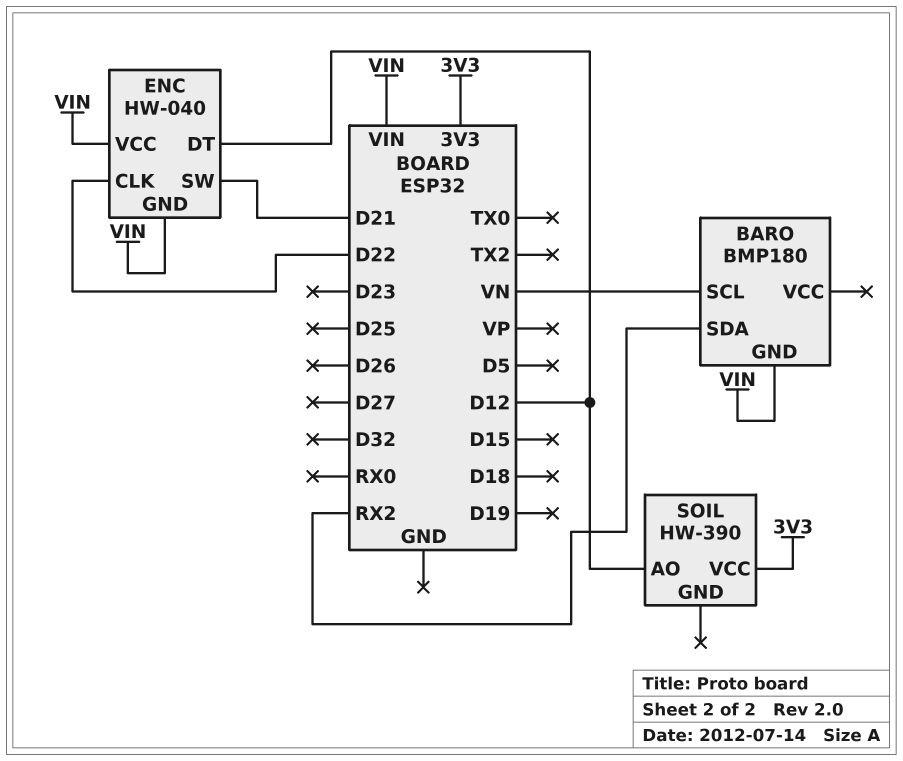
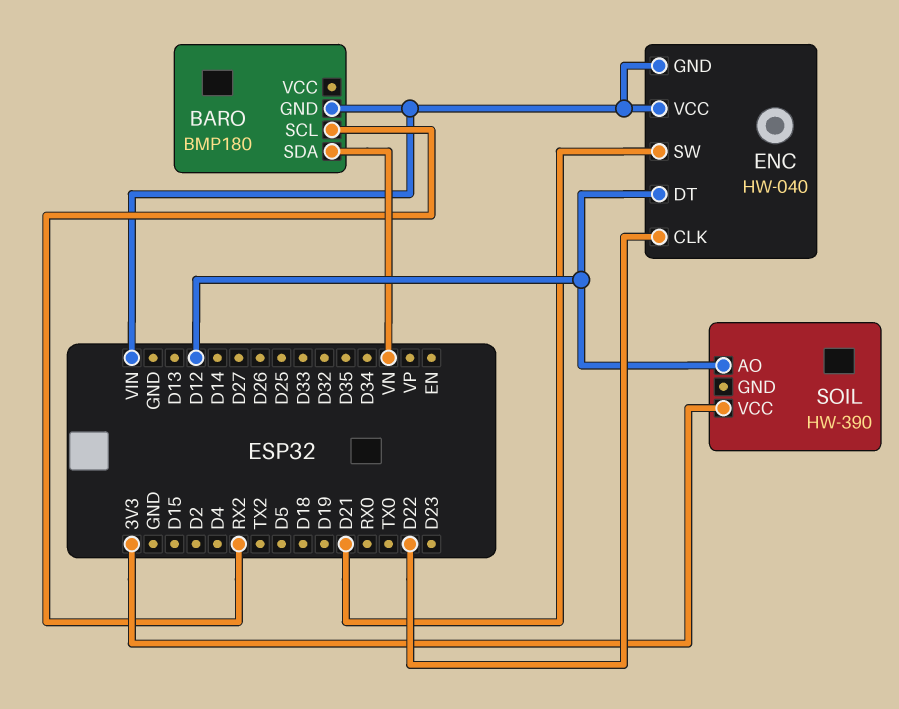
BARO pin SCL: VN -> RX2
BARO pin SDA: RX2 -> VN

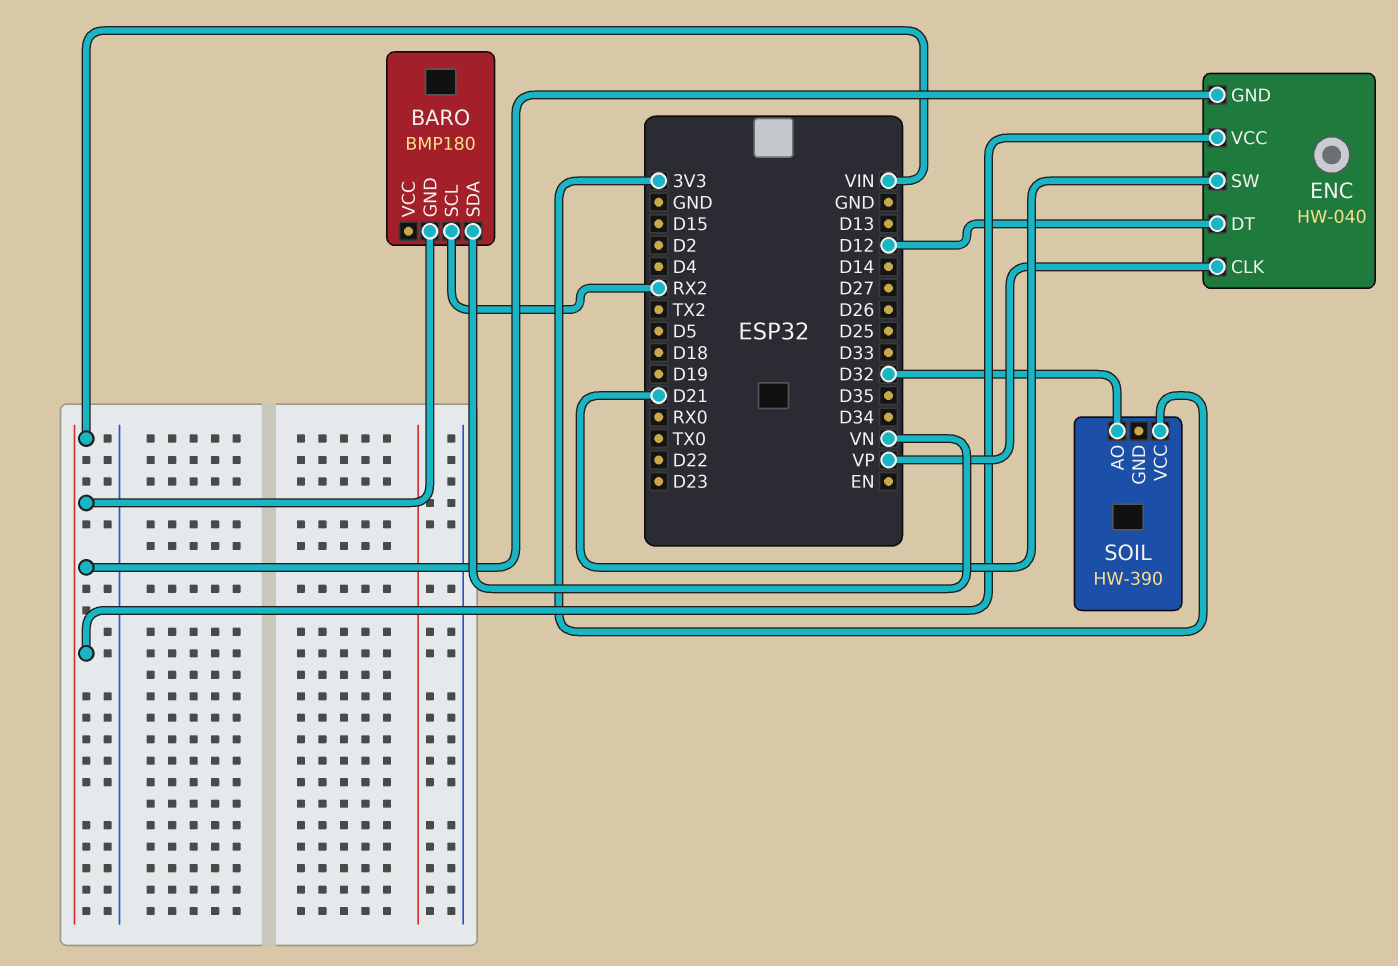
ENC pin CLK: D22 -> VP
SOIL pin AO: D12 -> D32

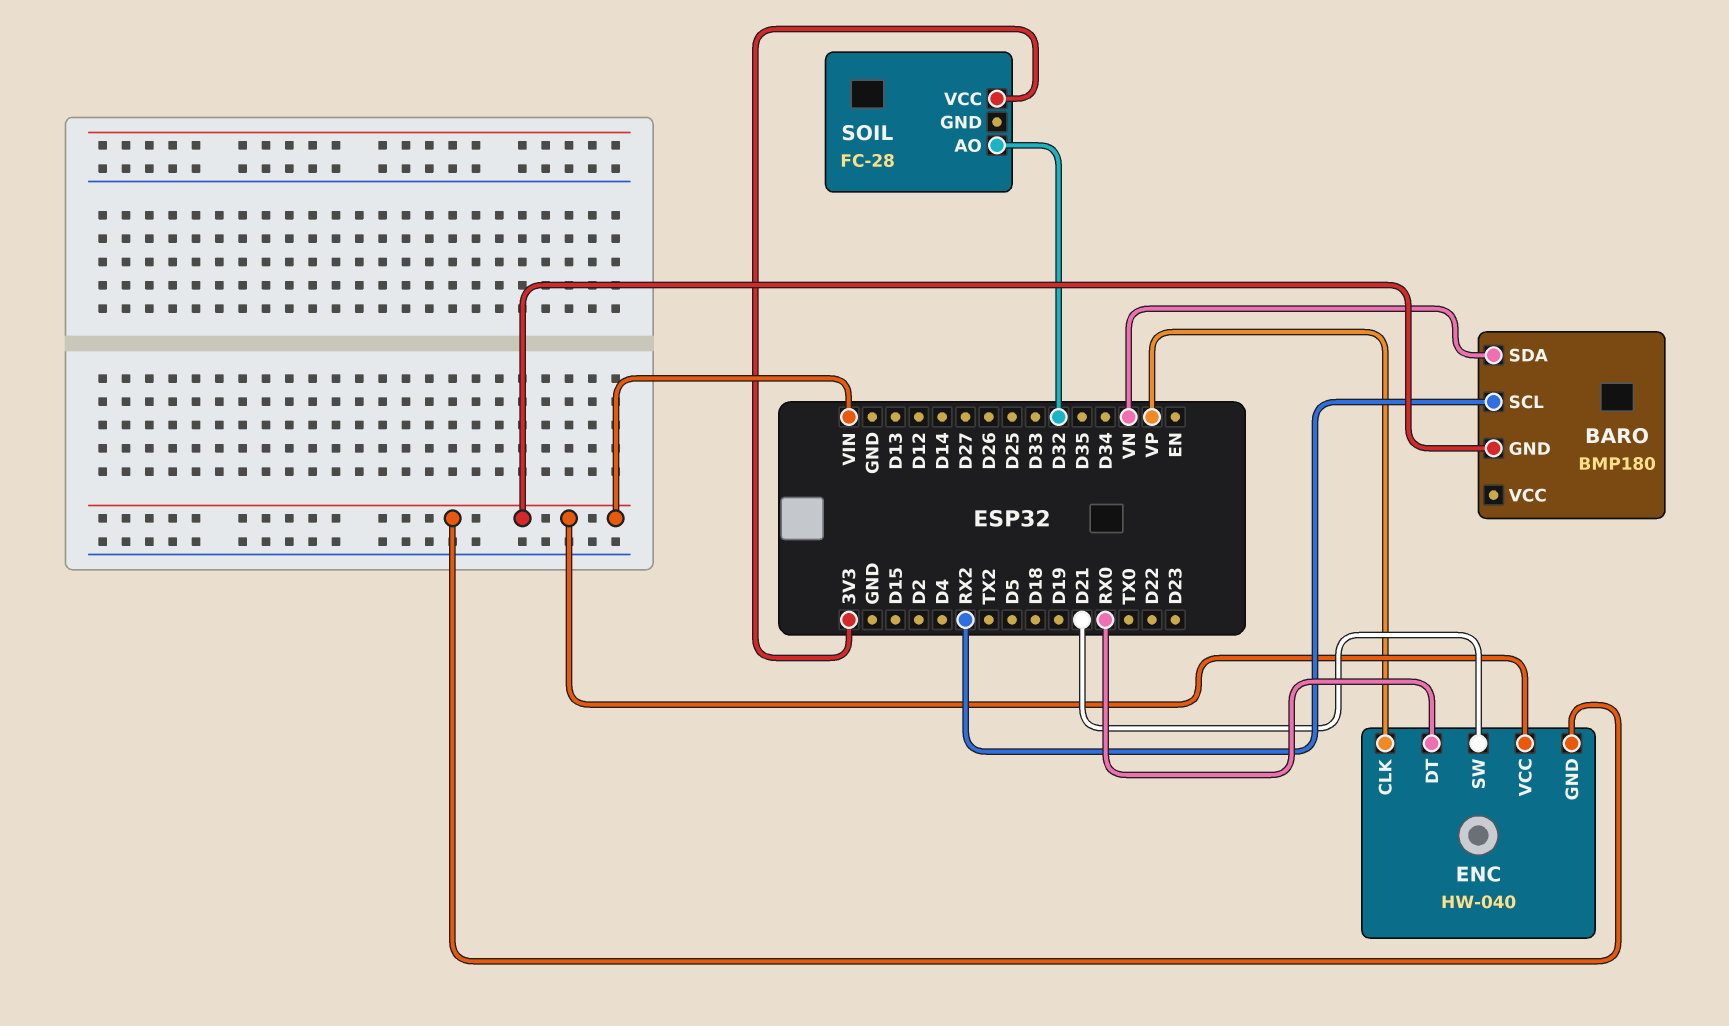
ENC pin DT: D12 -> RX0
SOIL: HW-390 -> FC-28

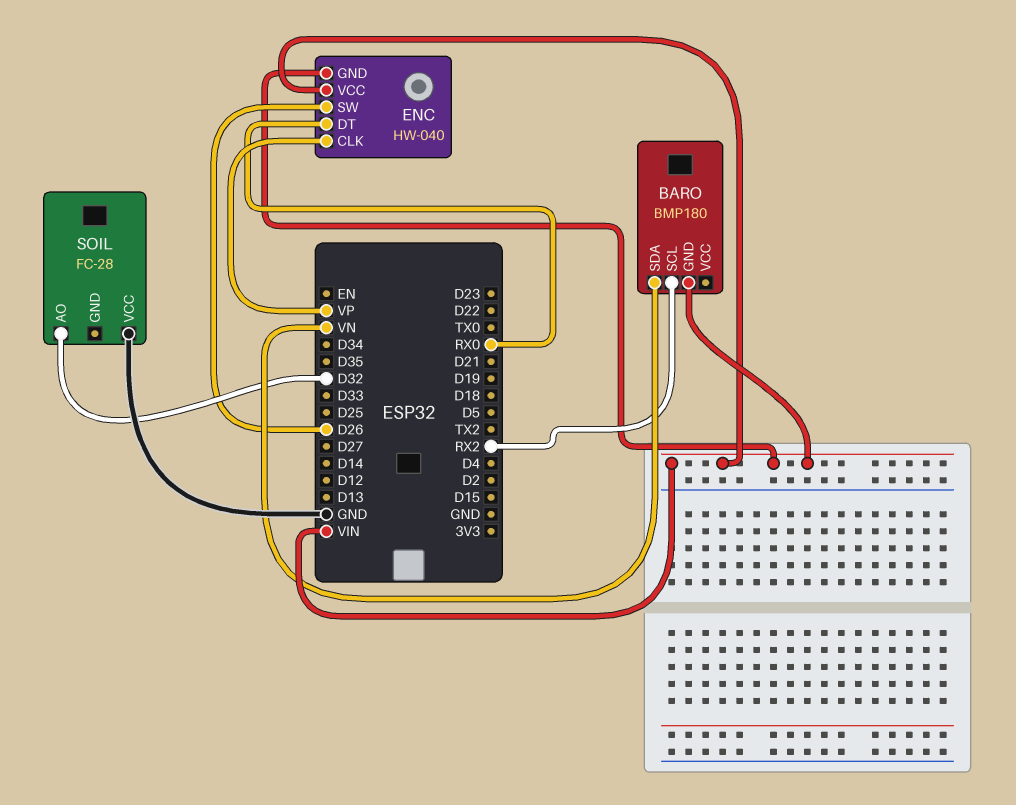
ENC pin SW: D21 -> D26
SOIL pin VCC: 3V3 -> GND

